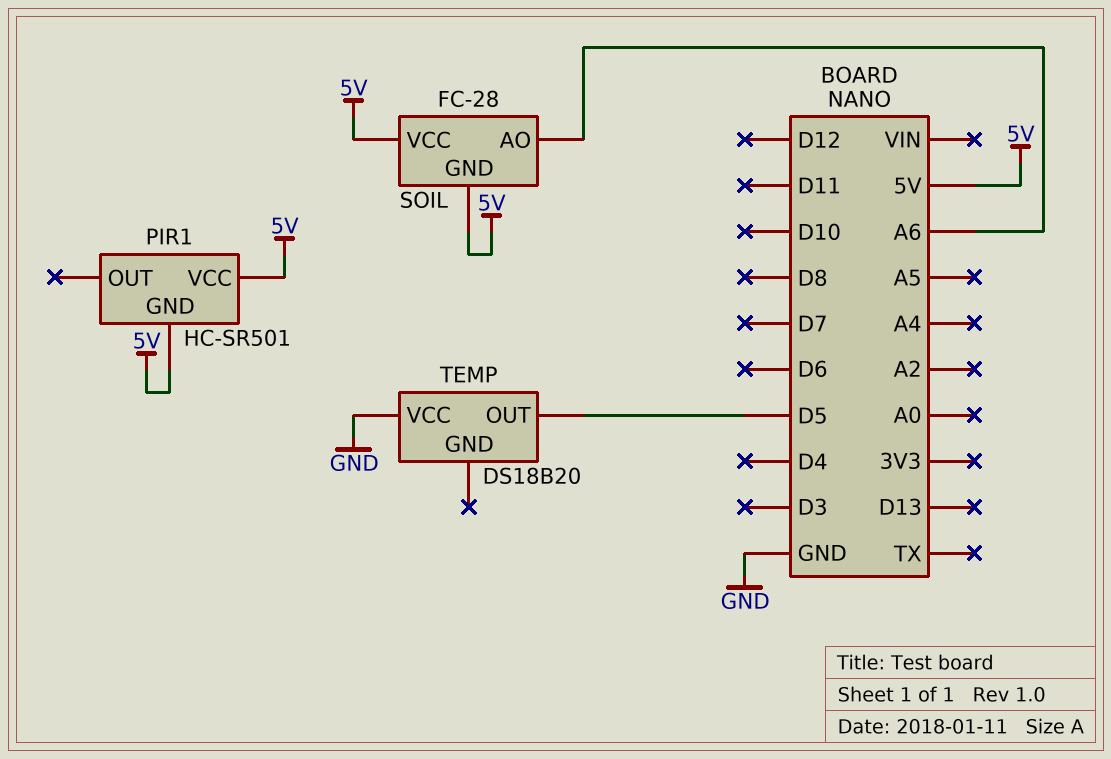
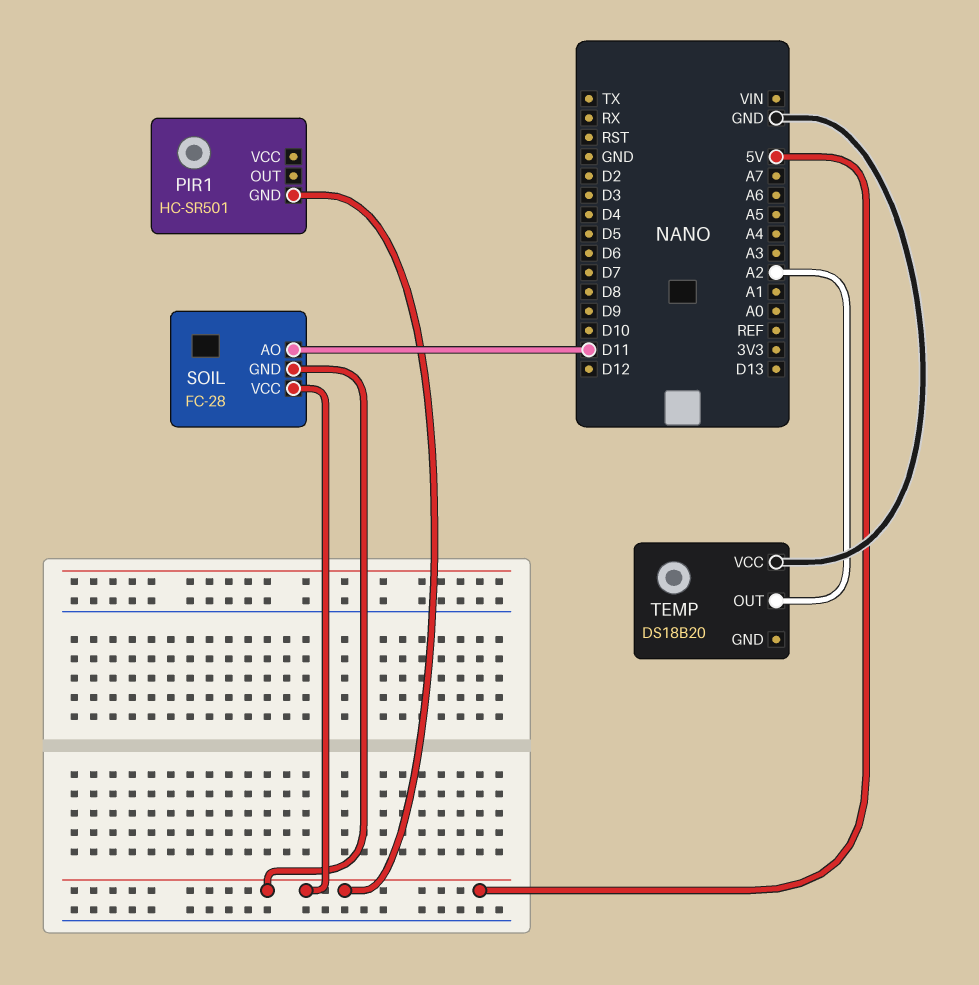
PIR1 pin VCC: 5V -> none
SOIL pin AO: A6 -> D11
TEMP pin OUT: D5 -> A2

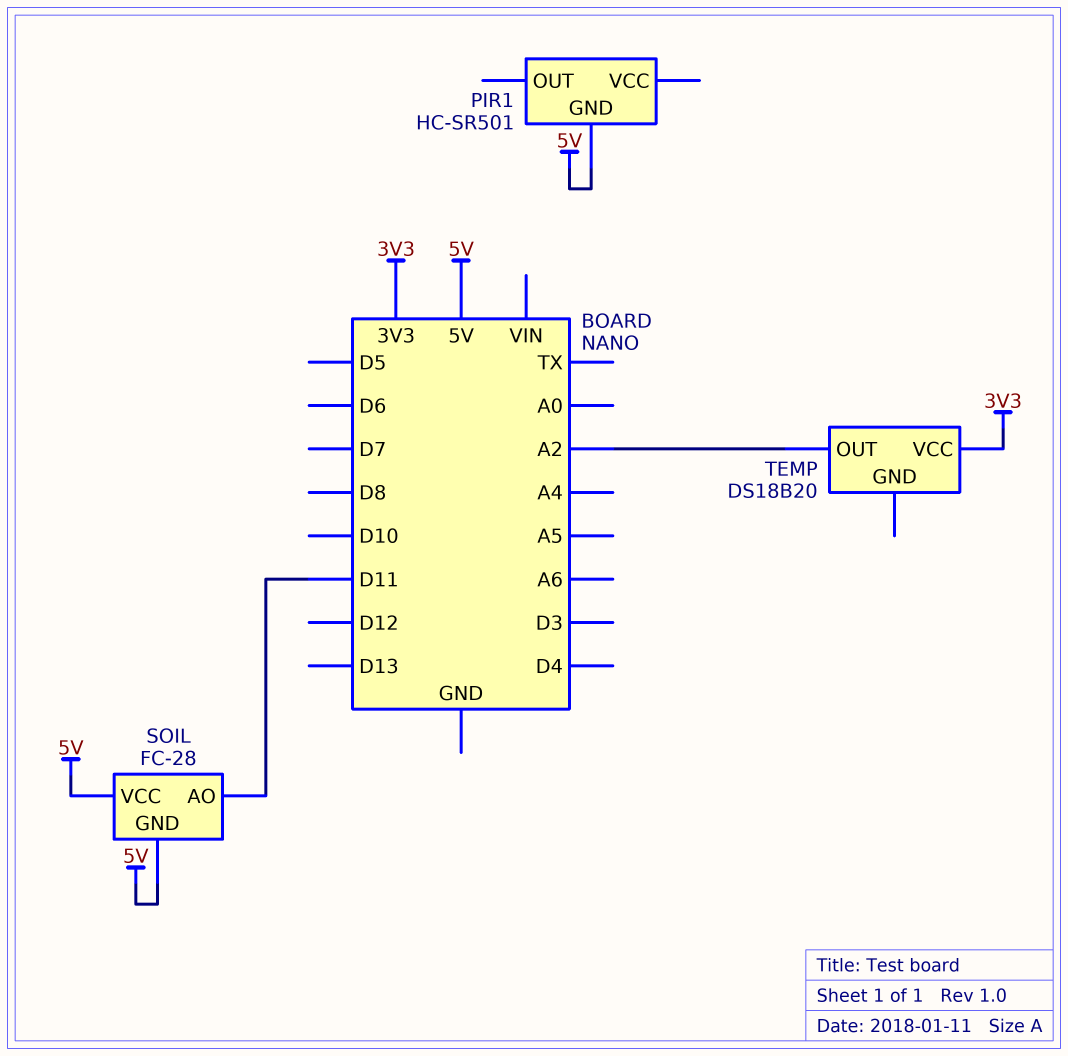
TEMP pin VCC: GND -> 3V3

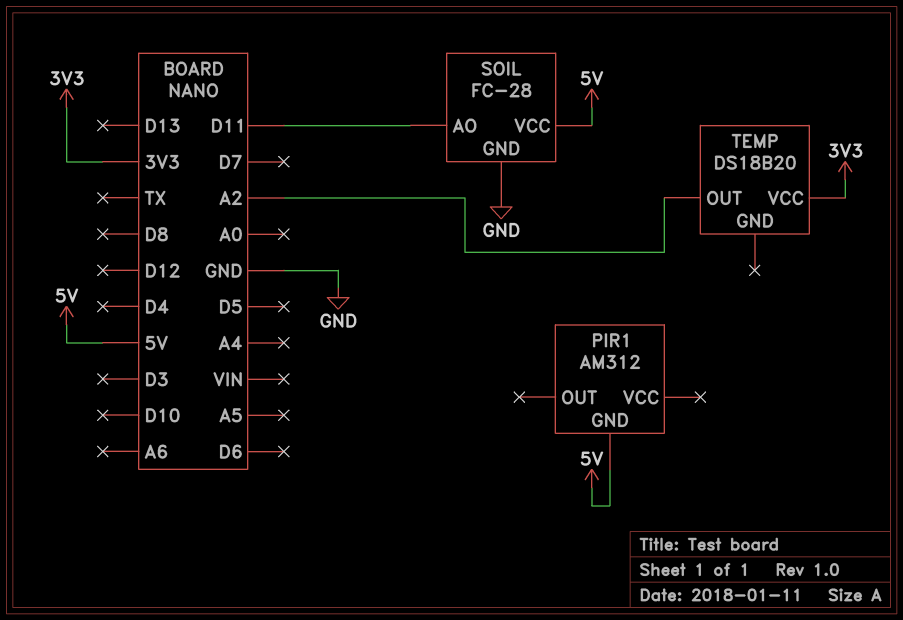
PIR1: HC-SR501 -> AM312
SOIL pin GND: 5V -> GND

